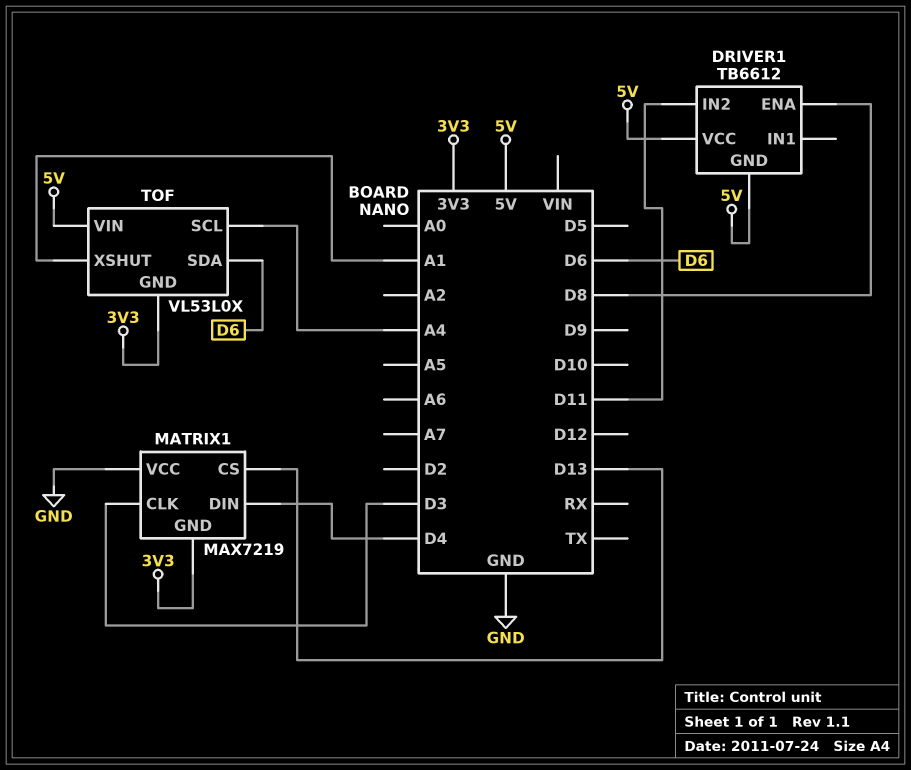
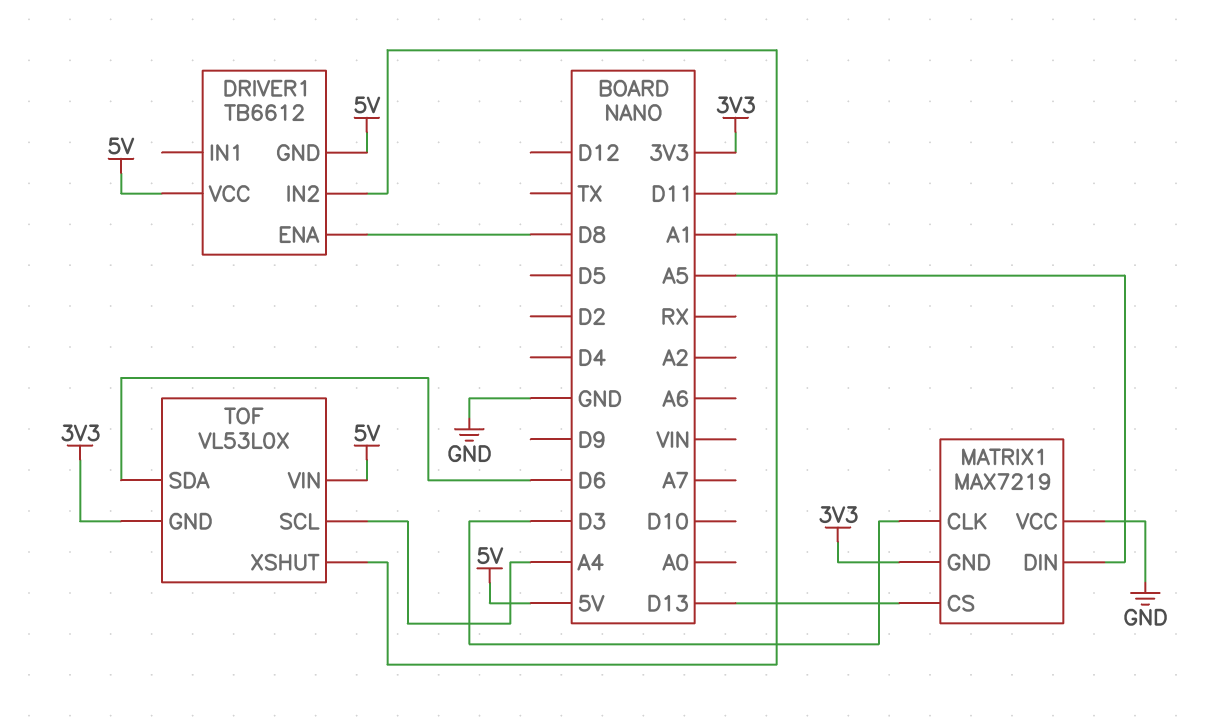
MATRIX1 pin DIN: D4 -> A5

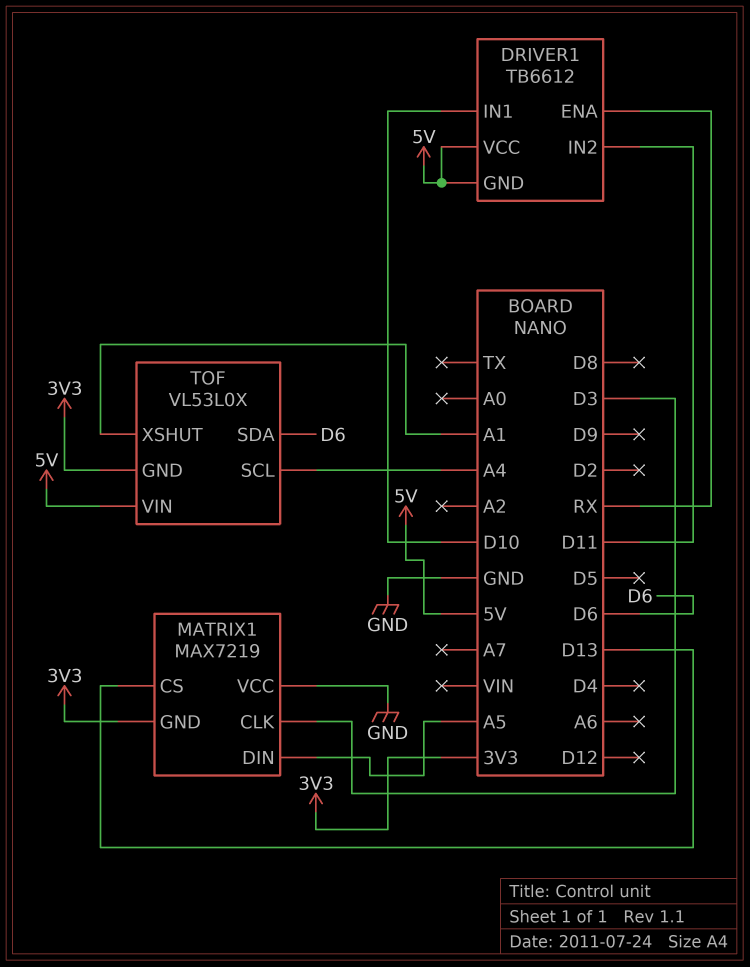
DRIVER1 pin ENA: D8 -> RX
DRIVER1 pin IN1: none -> D10

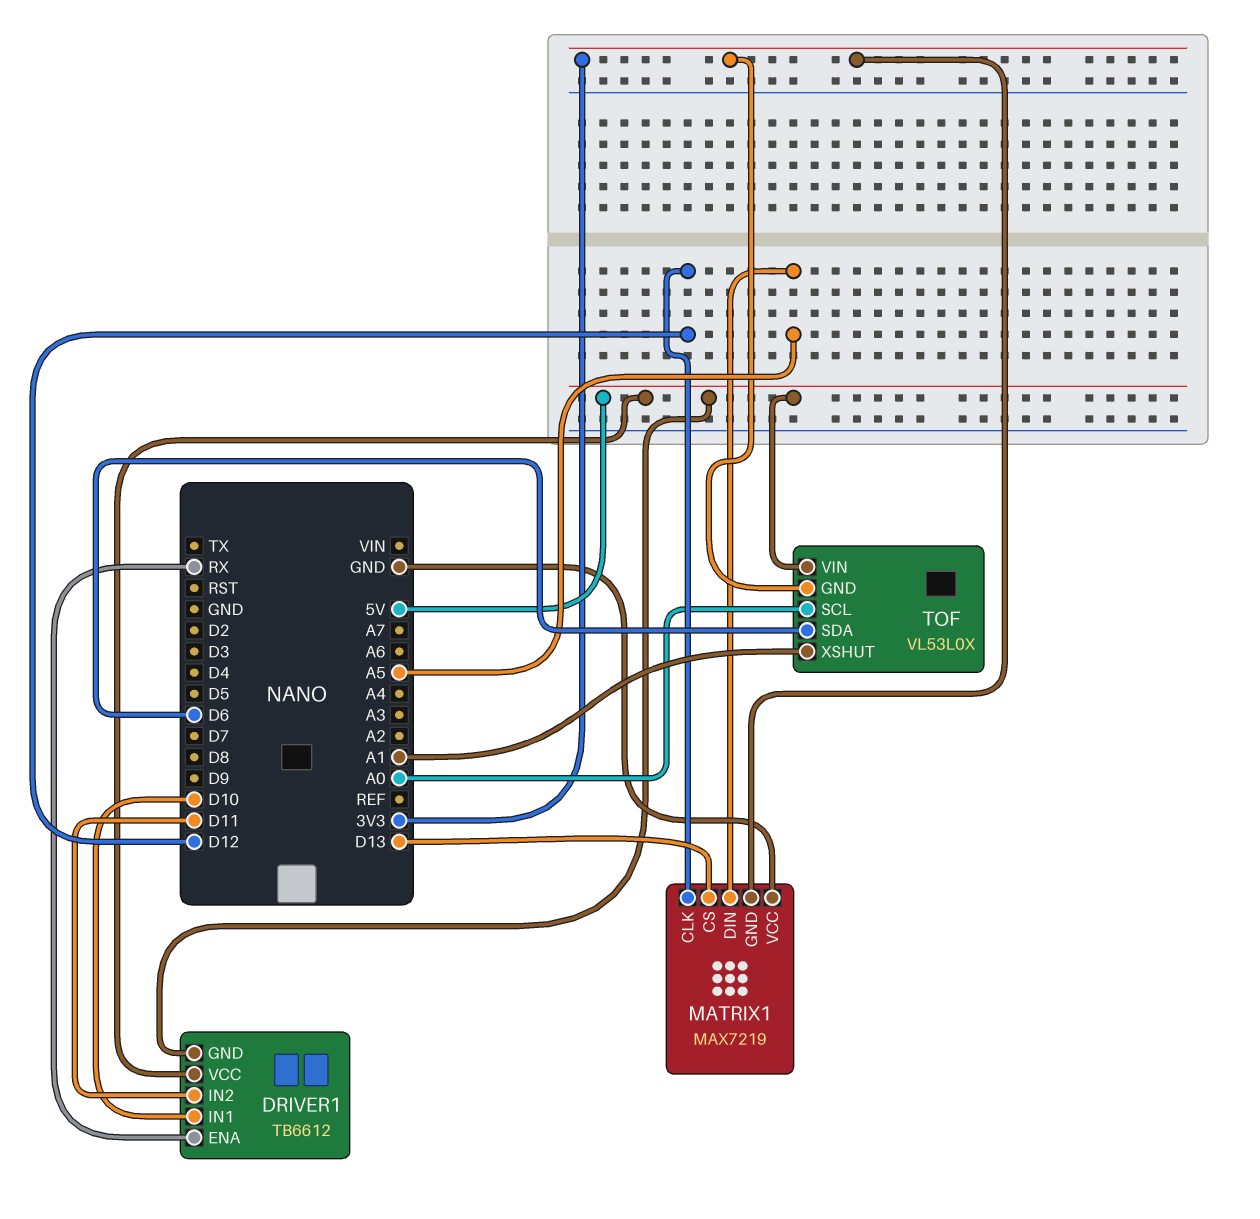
MATRIX1 pin CLK: D3 -> D12
TOF pin SCL: A4 -> A0

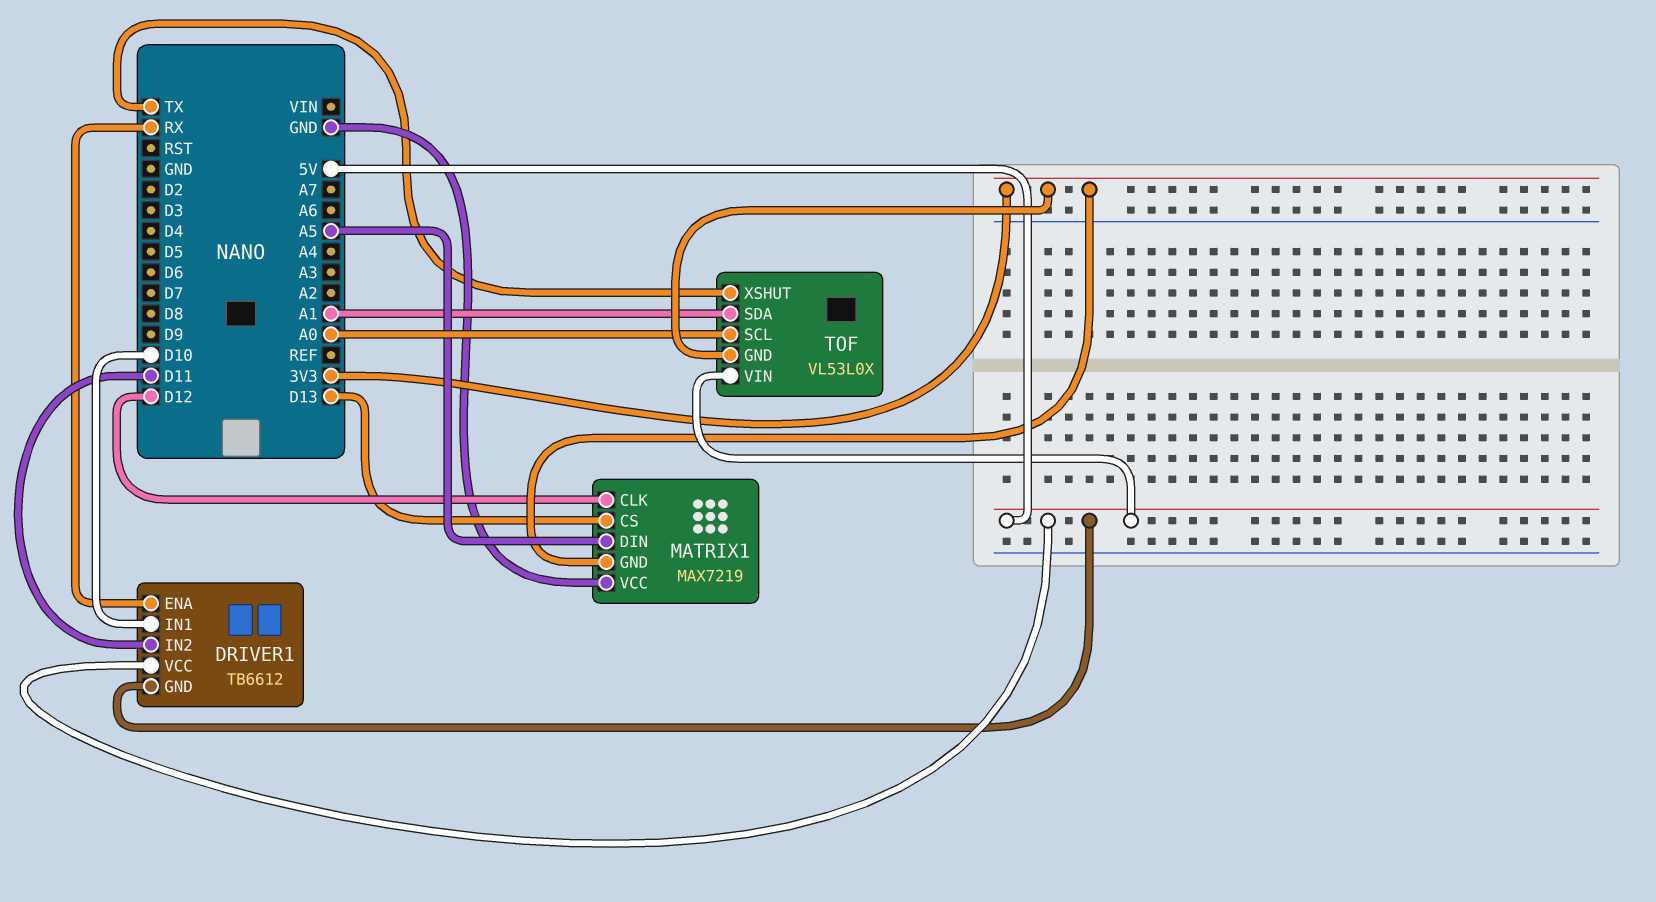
TOF pin SDA: D6 -> A1
TOF pin XSHUT: A1 -> TX

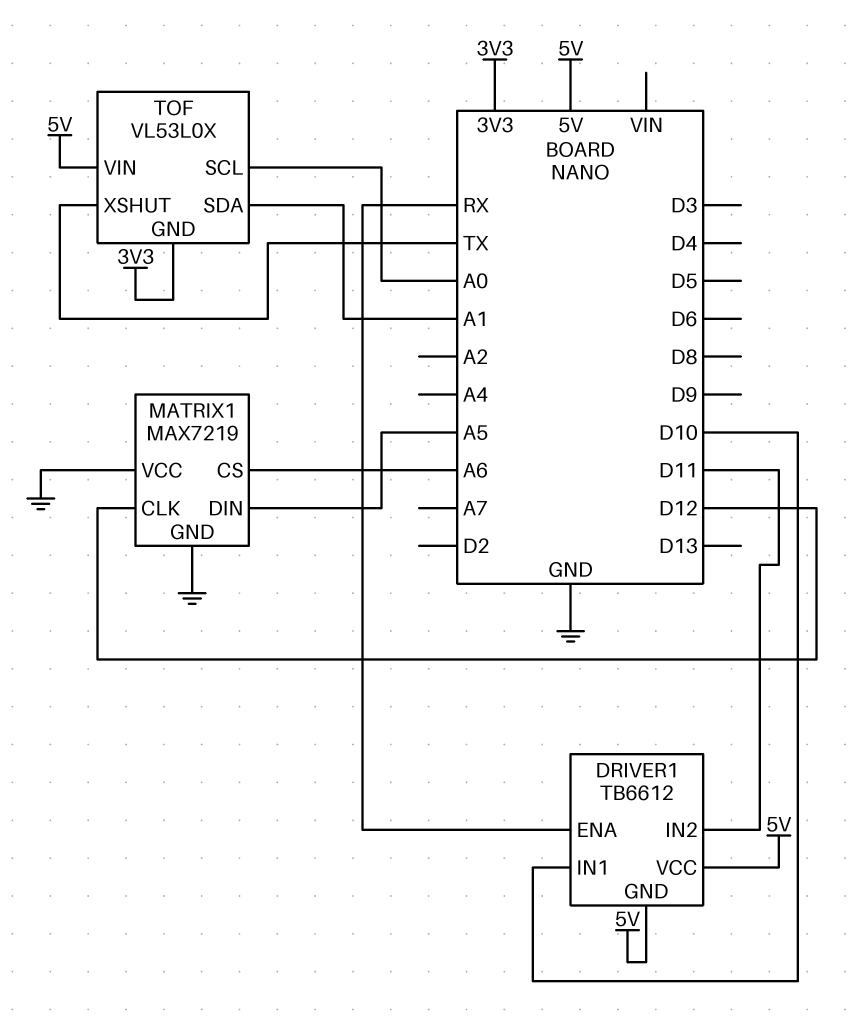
MATRIX1 pin CS: D13 -> A6
MATRIX1 pin GND: 3V3 -> GND

